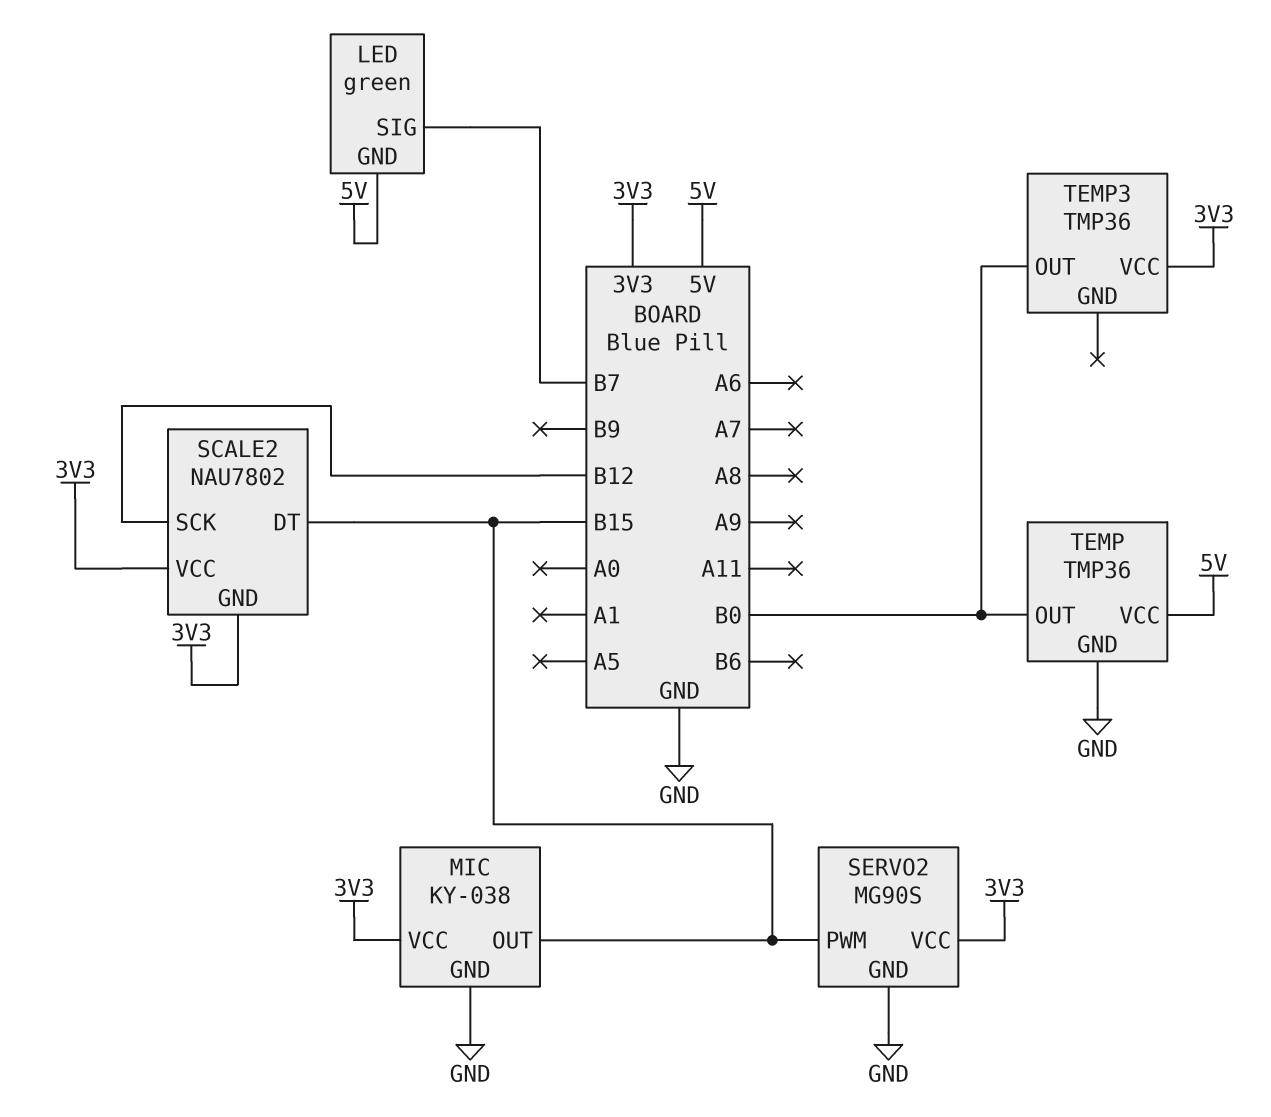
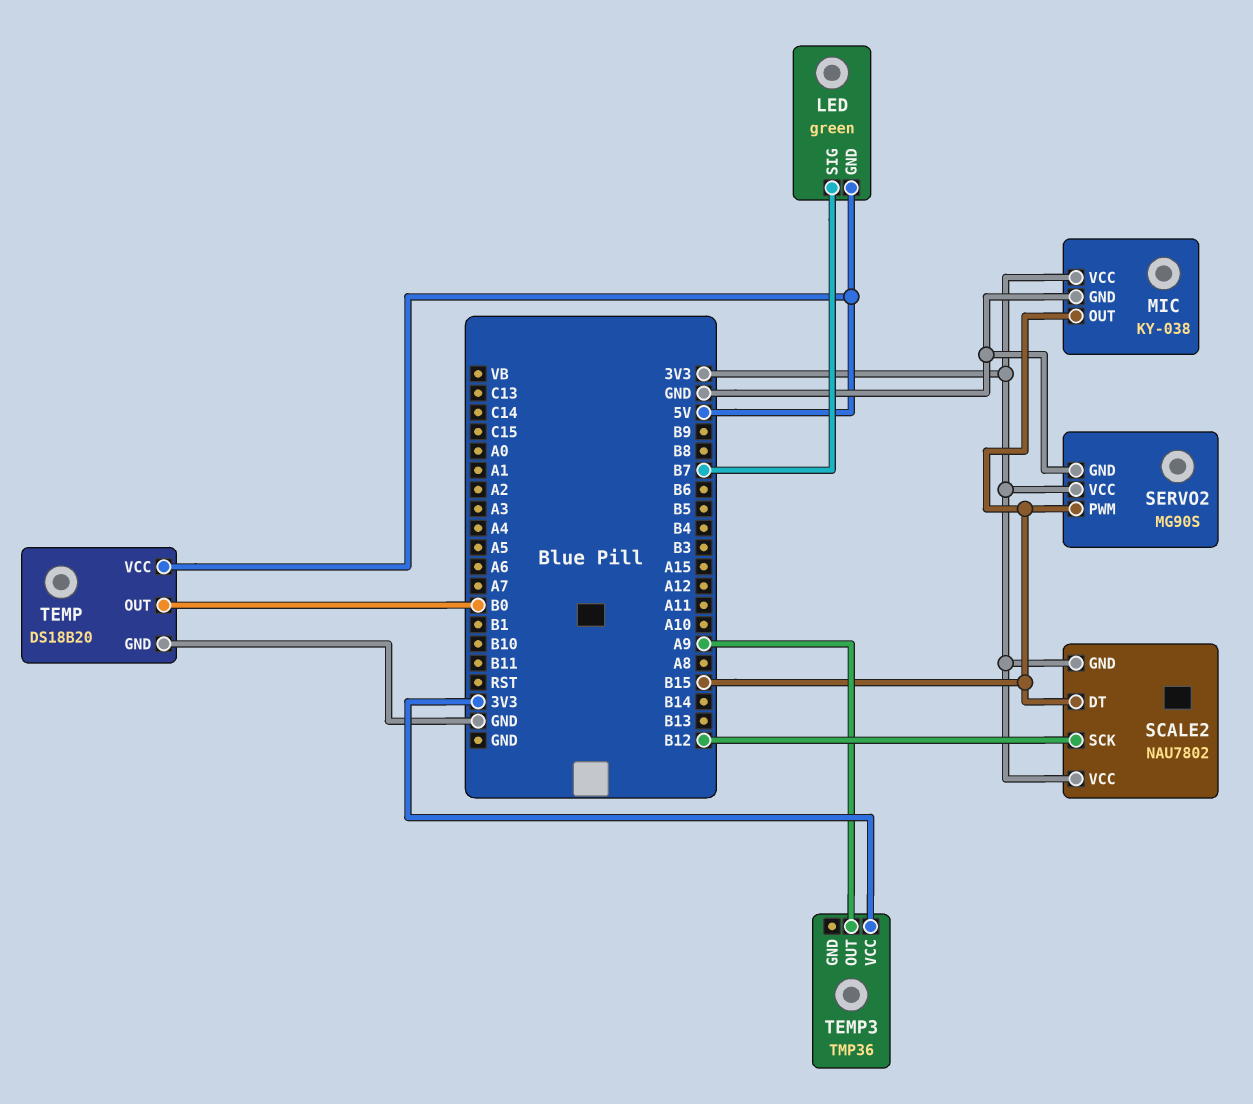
TEMP: TMP36 -> DS18B20
TEMP3 pin OUT: B0 -> A9

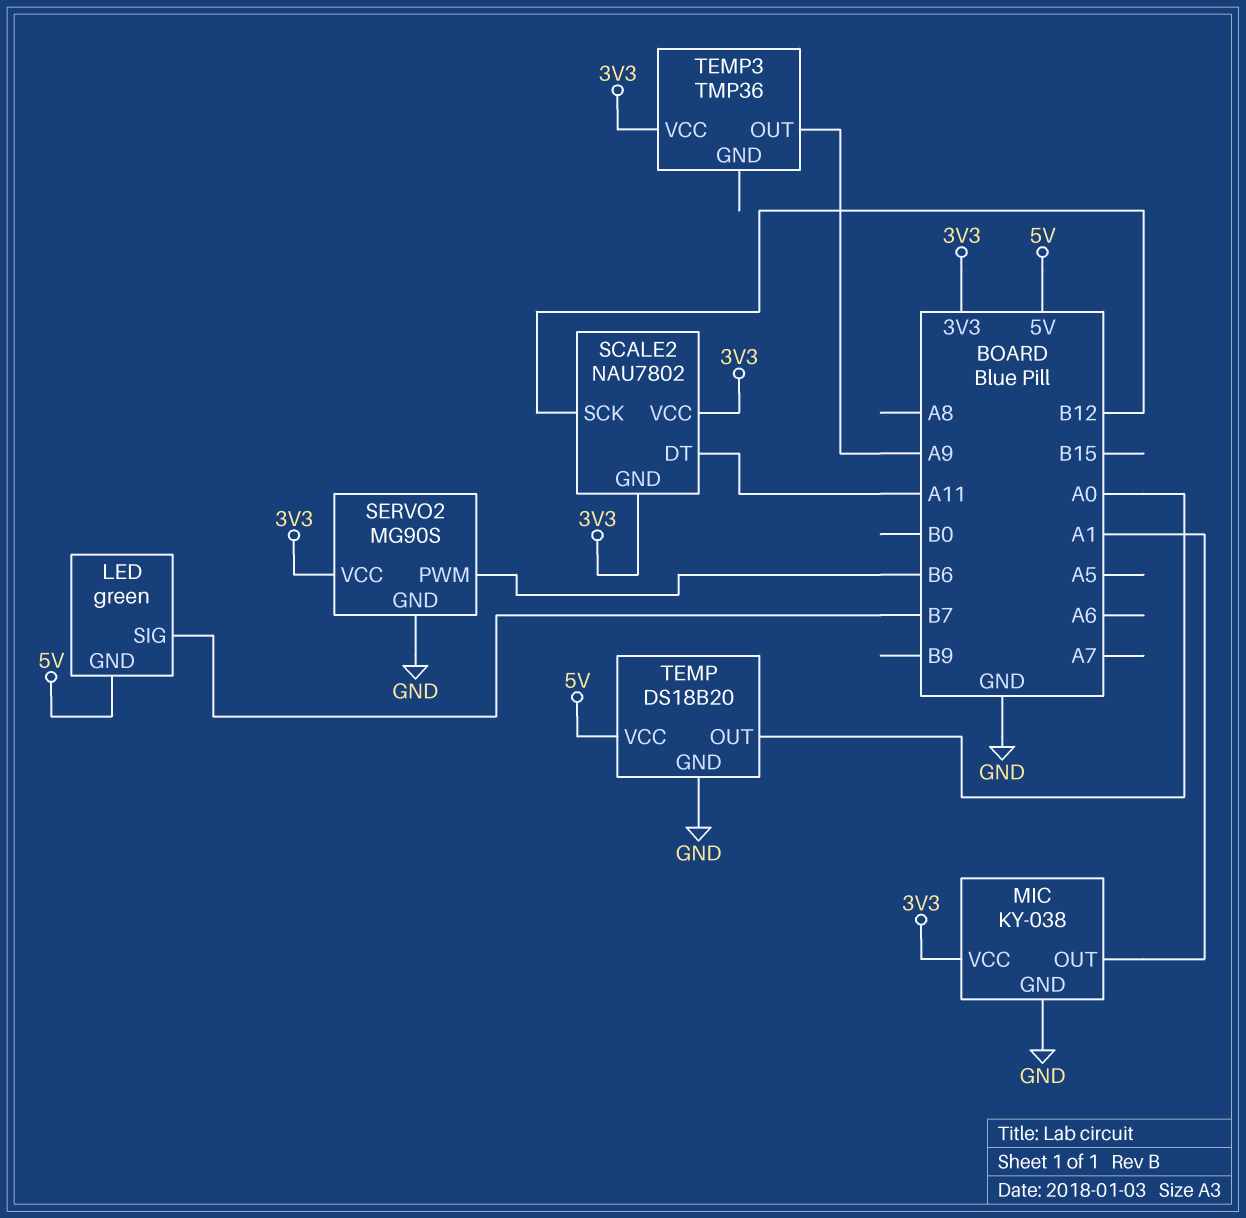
MIC pin OUT: B15 -> A1
SCALE2 pin DT: B15 -> A11
SERVO2 pin PWM: B15 -> B6
TEMP pin OUT: B0 -> A0

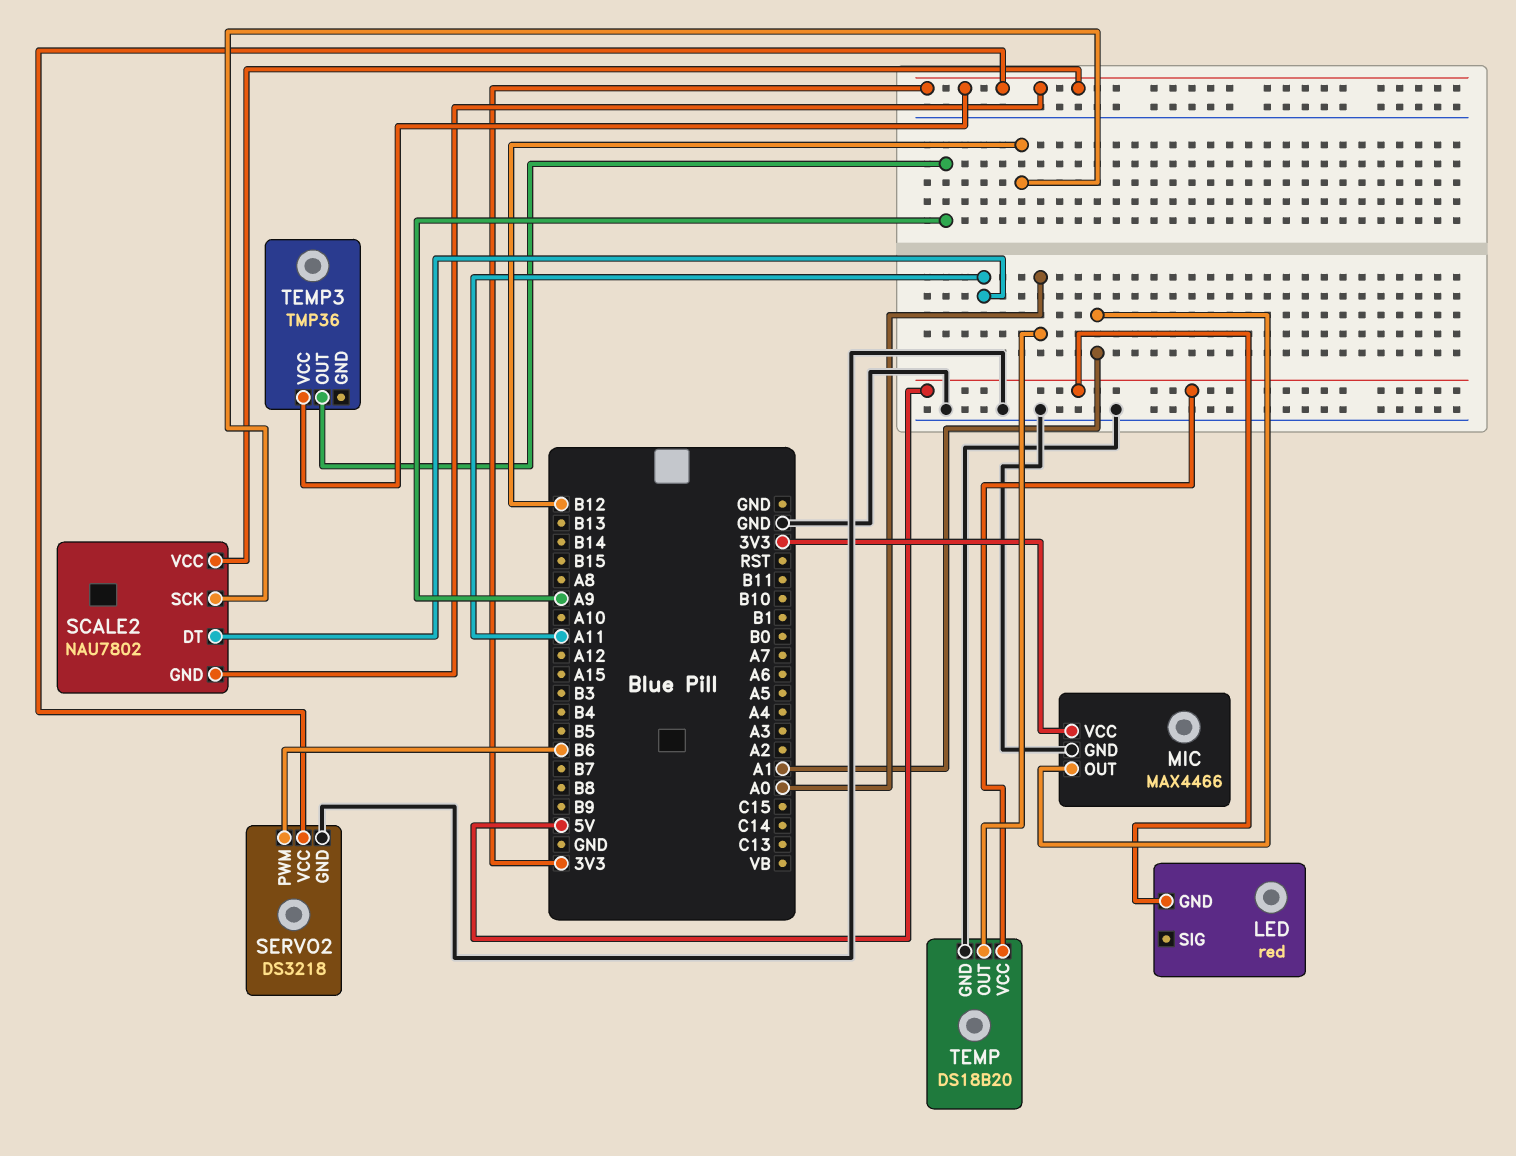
LED: green -> red
LED pin SIG: B7 -> none
MIC: KY-038 -> MAX4466
SERVO2: MG90S -> DS3218

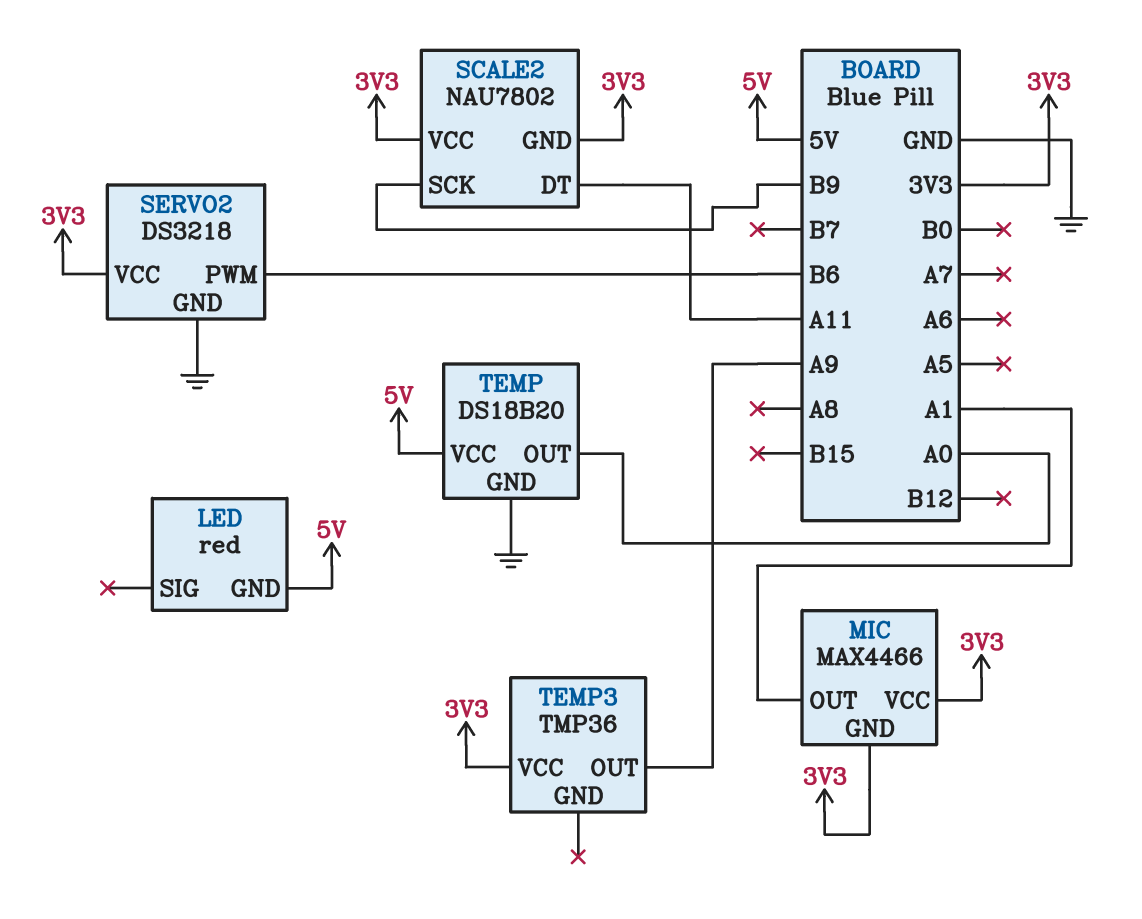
MIC pin GND: GND -> 3V3
SCALE2 pin SCK: B12 -> B9

